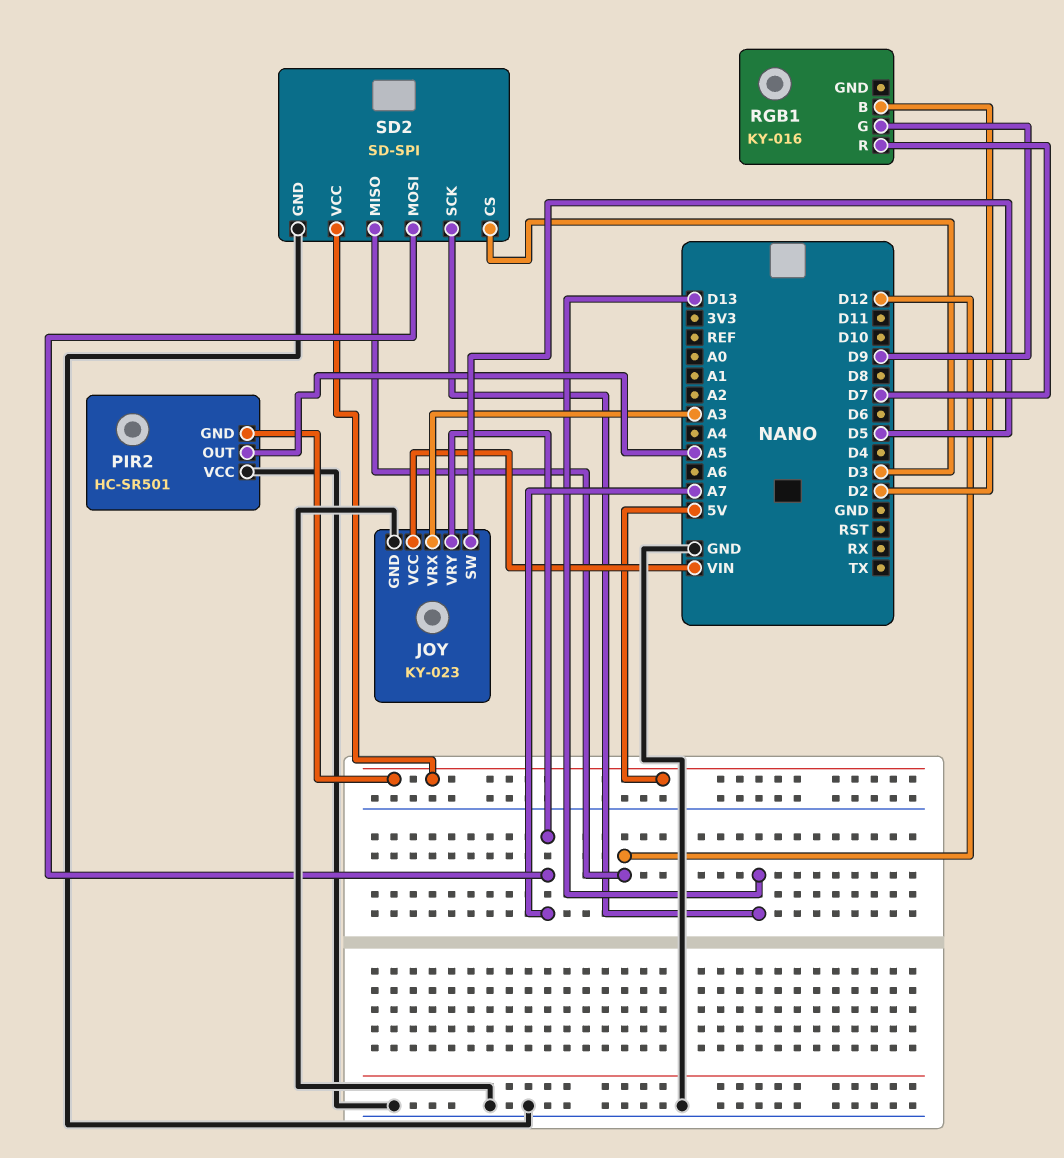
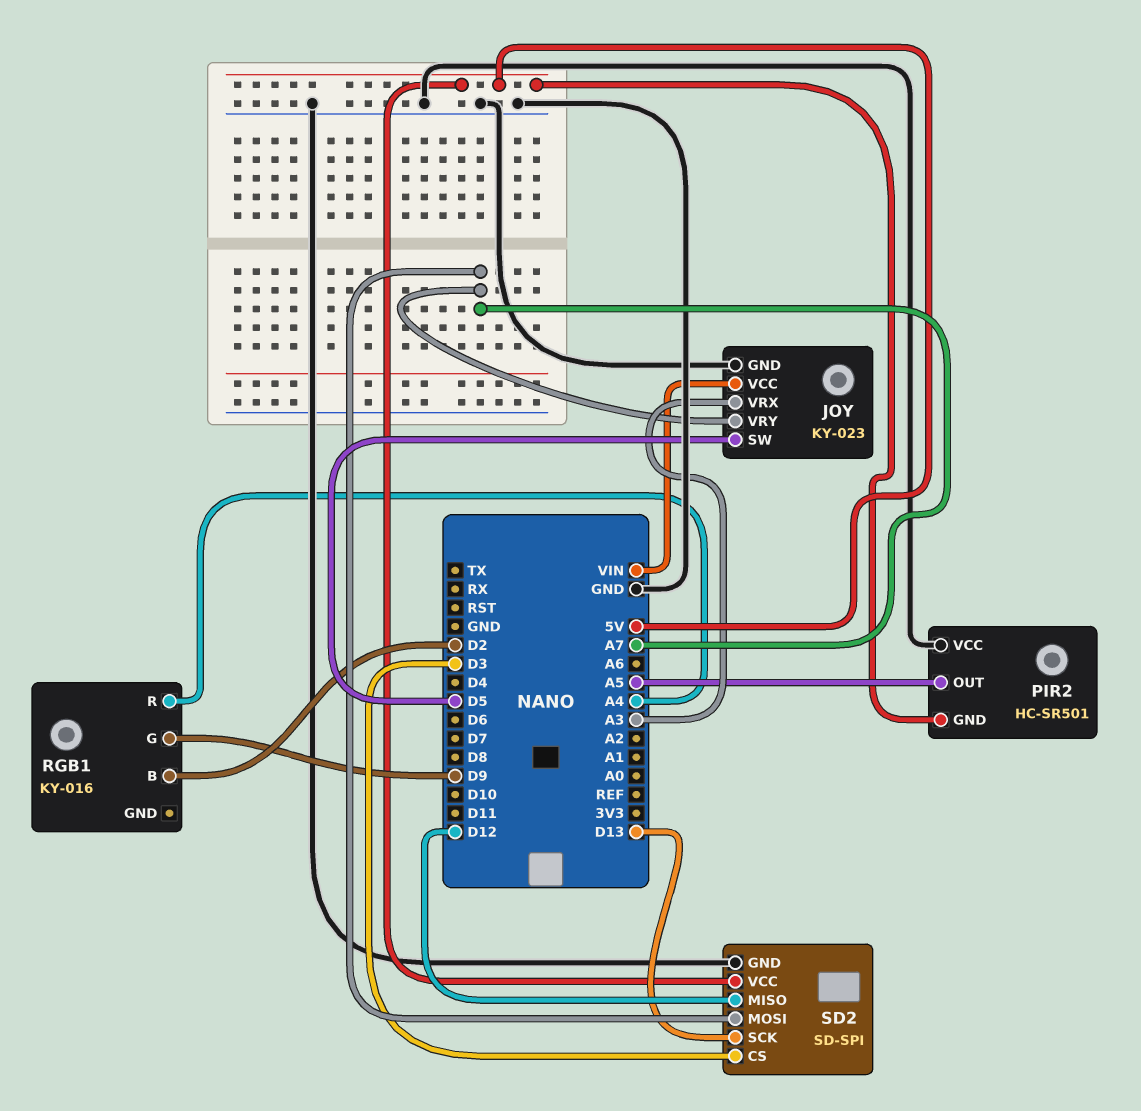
RGB1 pin R: D7 -> A4

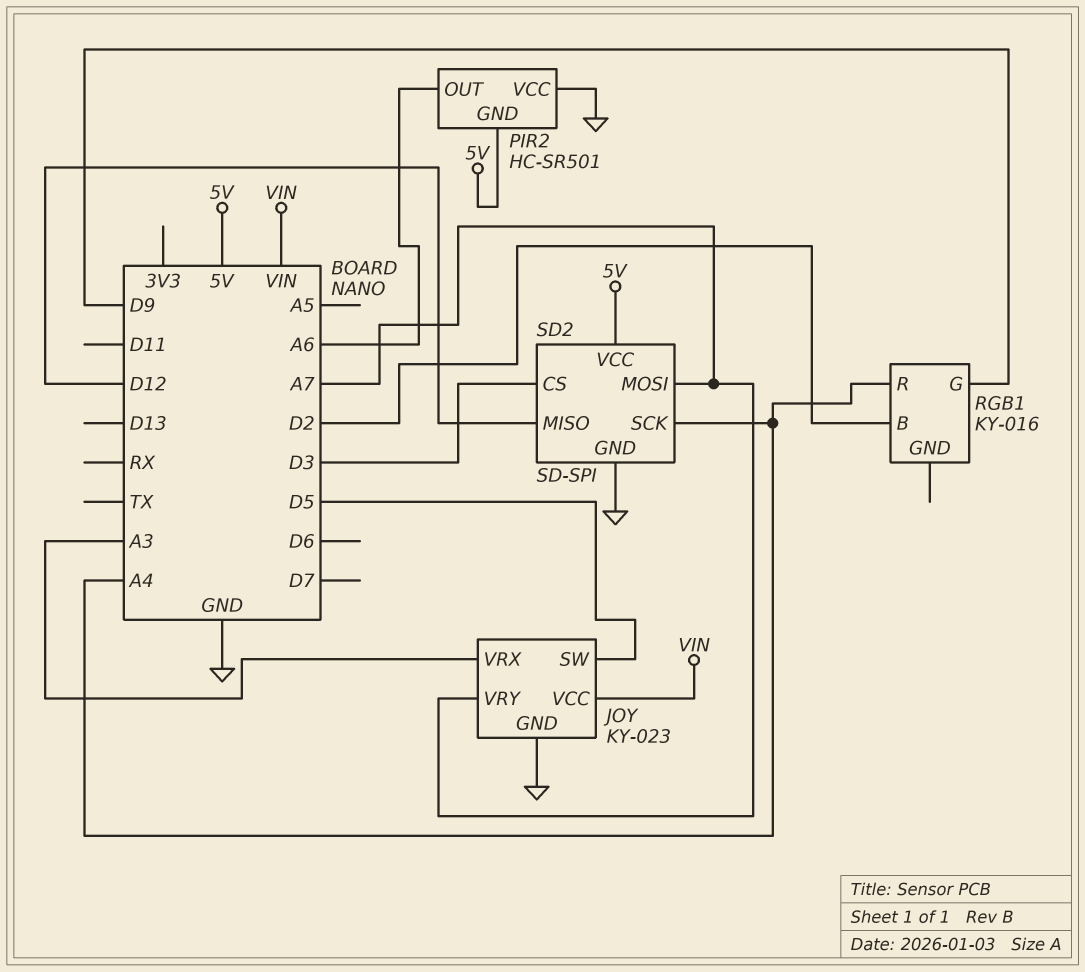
PIR2 pin OUT: A5 -> A6
SD2 pin SCK: D13 -> A4

